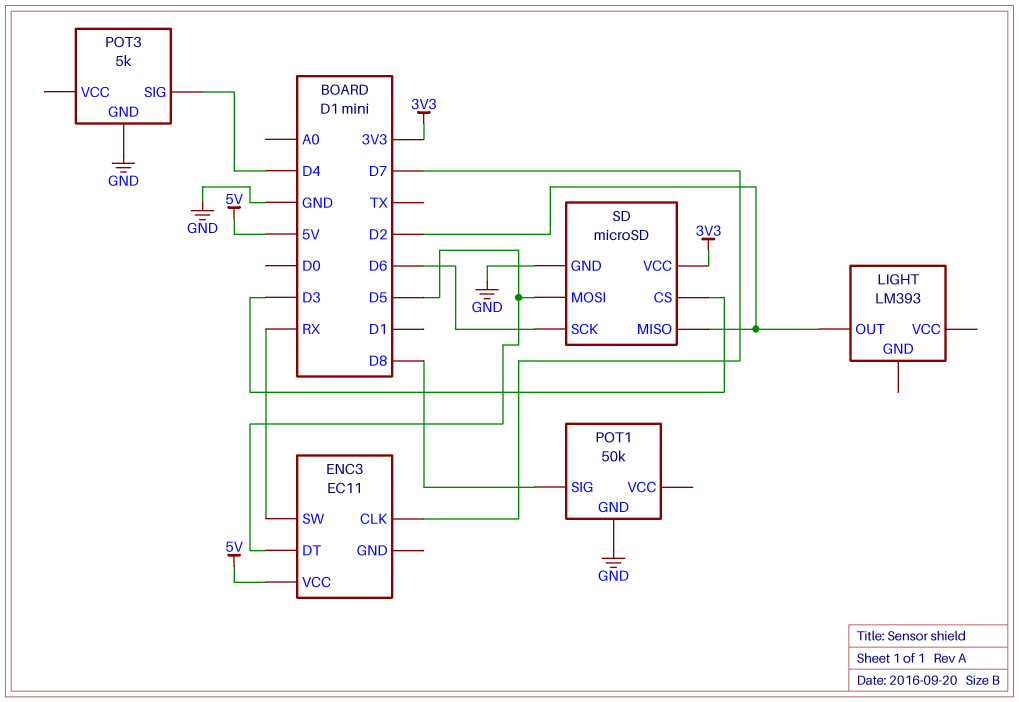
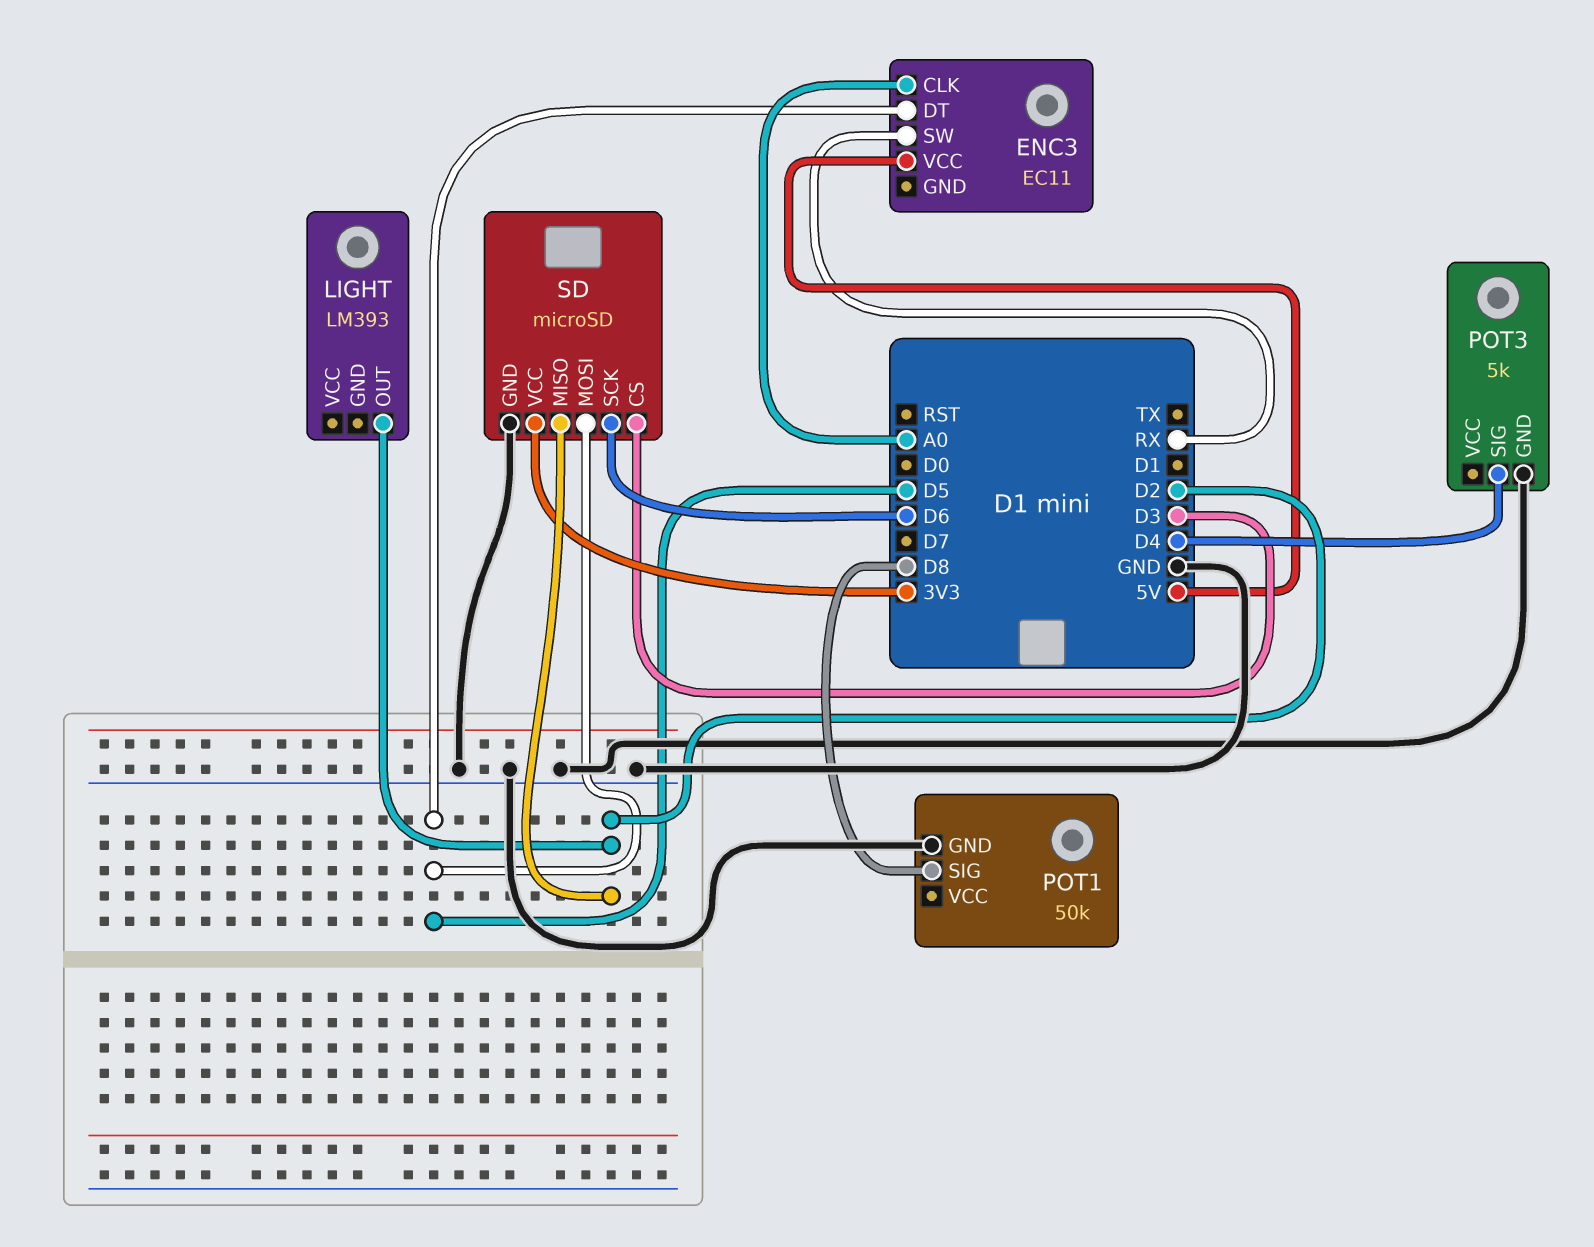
ENC3 pin CLK: D7 -> A0

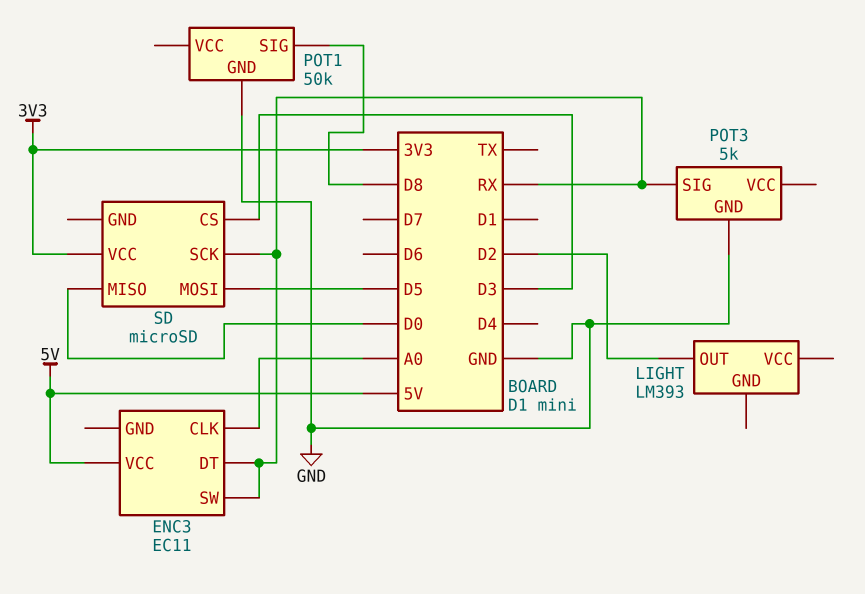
ENC3 pin DT: D5 -> RX
POT3 pin SIG: D4 -> RX
SD pin GND: GND -> none
SD pin MISO: D2 -> D0
SD pin SCK: D6 -> RX

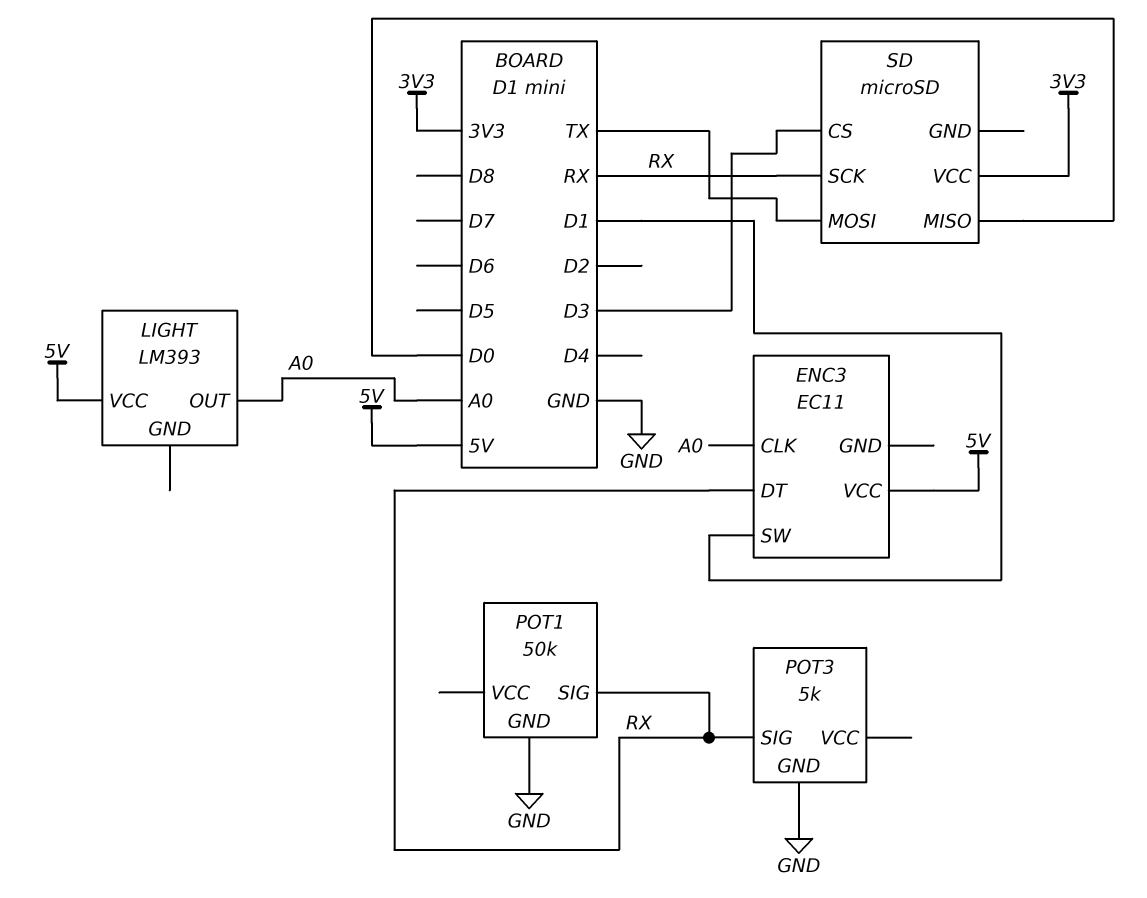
ENC3 pin SW: RX -> D1
LIGHT pin OUT: D2 -> A0
LIGHT pin VCC: none -> 5V
POT1 pin SIG: D8 -> RX
SD pin MOSI: D5 -> TX

